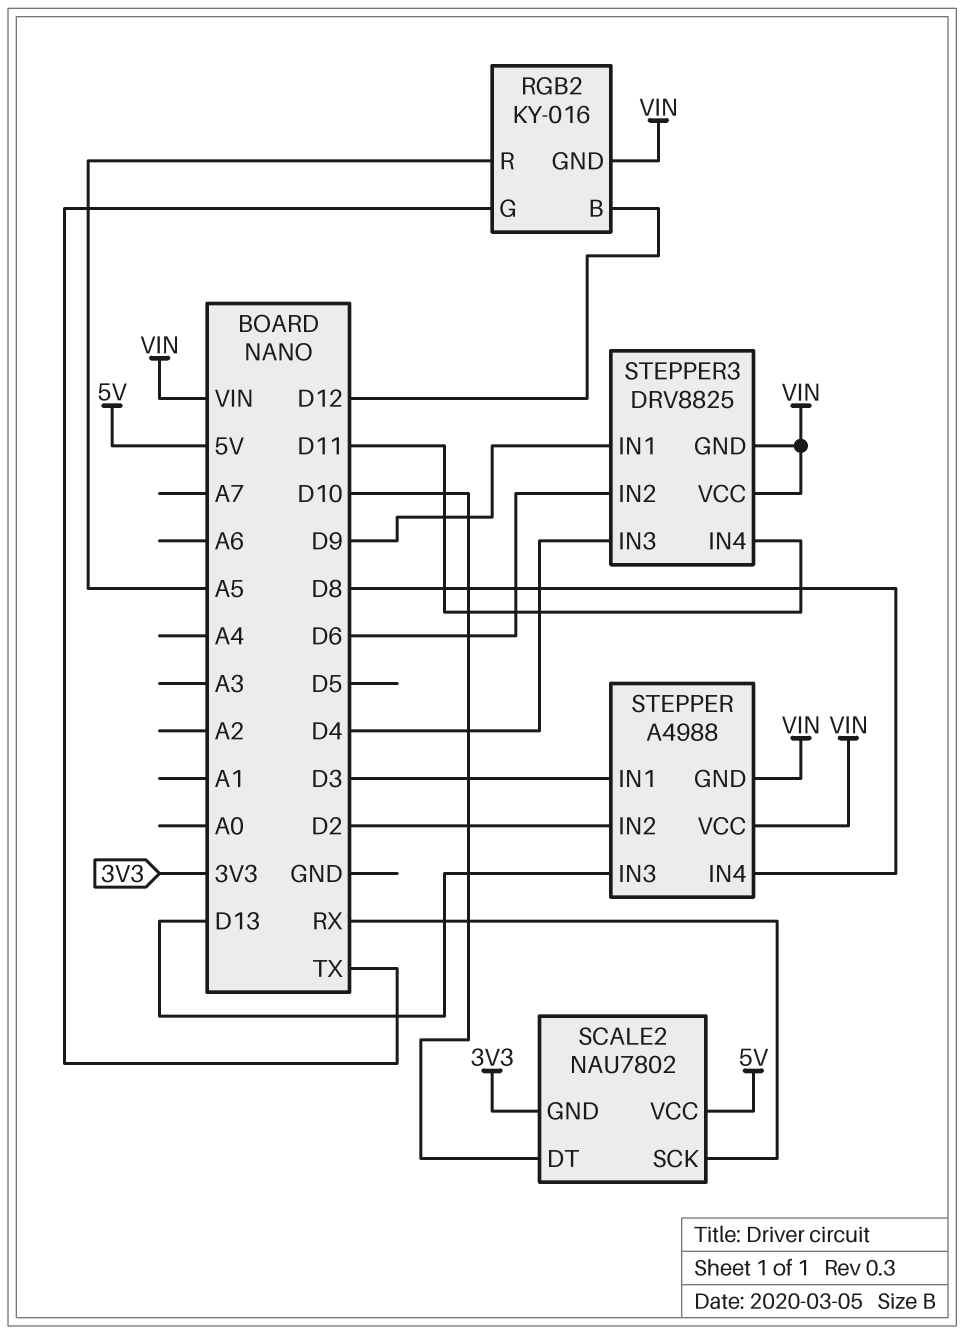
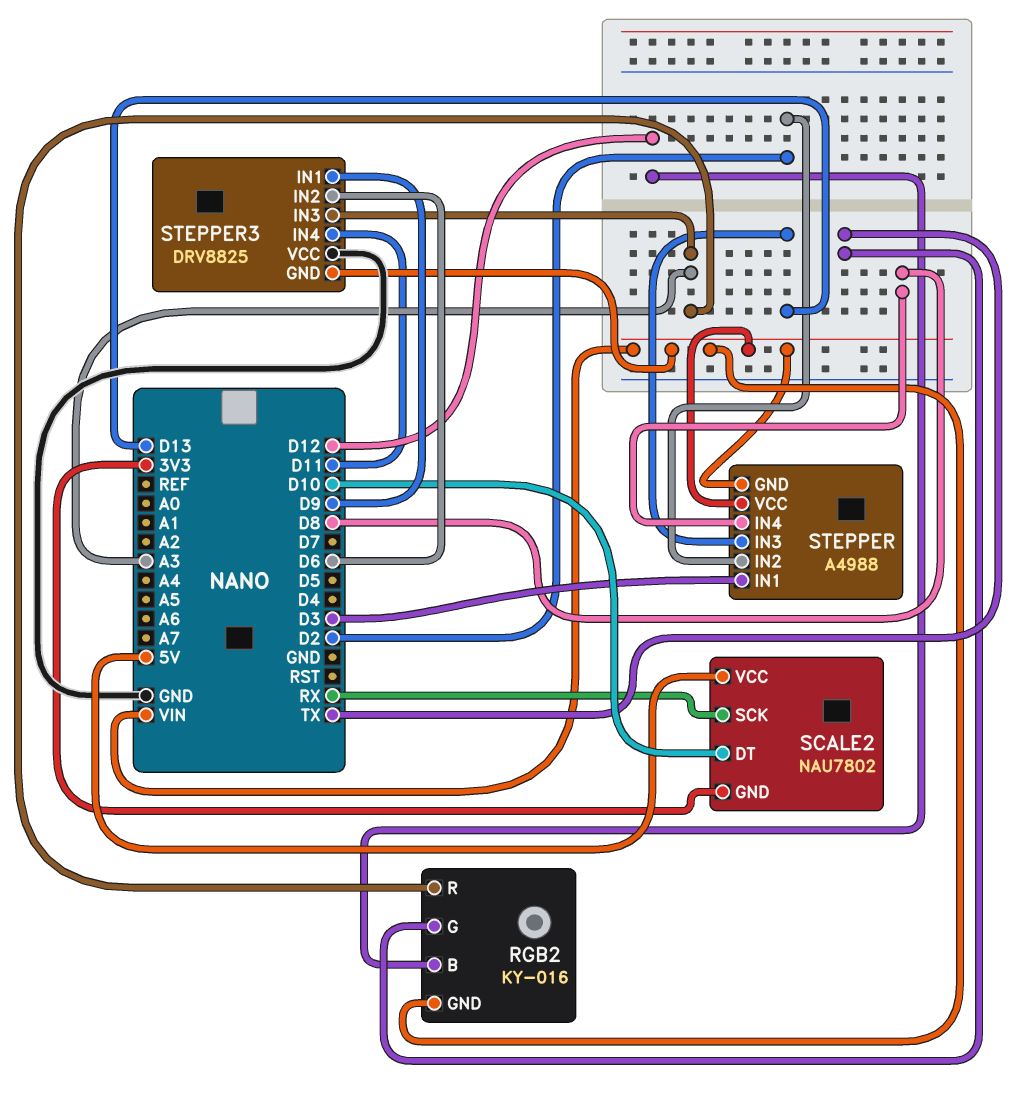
RGB2 pin R: A5 -> A3
STEPPER3 pin IN3: D4 -> A3
STEPPER3 pin VCC: VIN -> GND

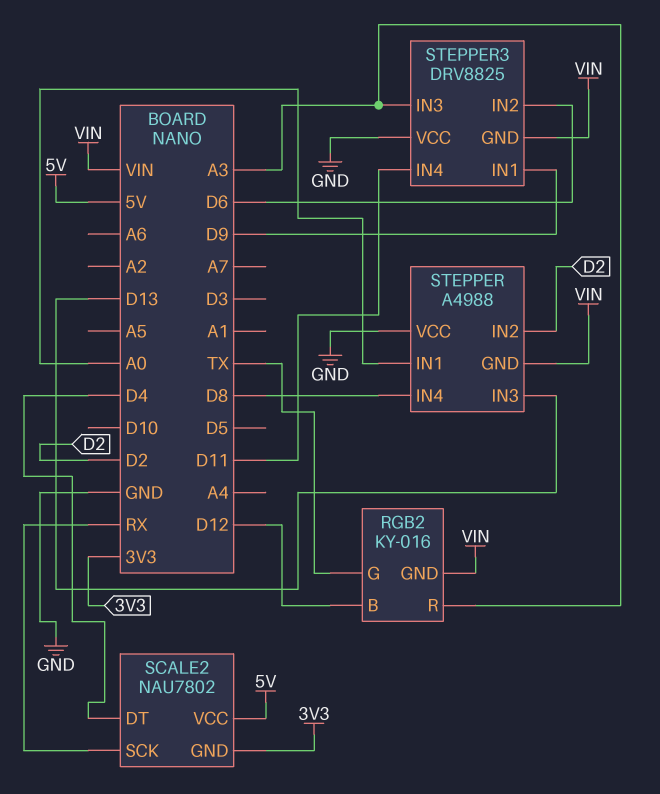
SCALE2 pin DT: D10 -> D4
STEPPER pin IN1: D3 -> A0
STEPPER pin VCC: VIN -> GND

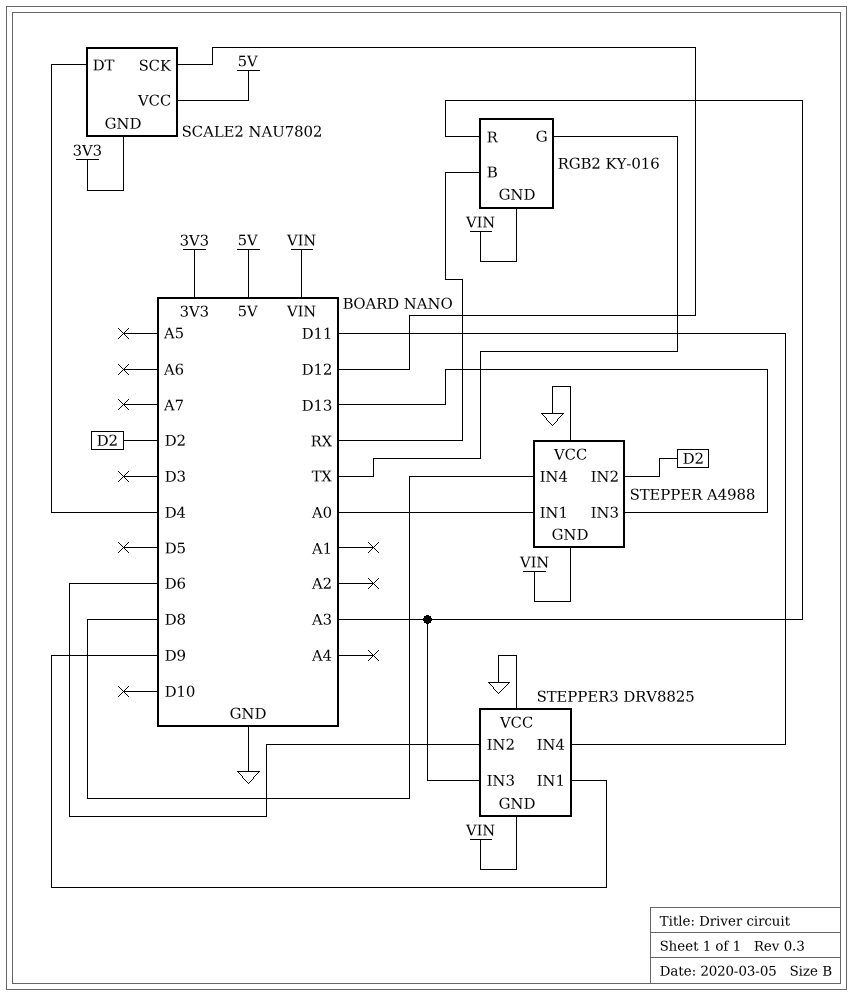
RGB2 pin B: D12 -> RX
SCALE2 pin SCK: RX -> D12

